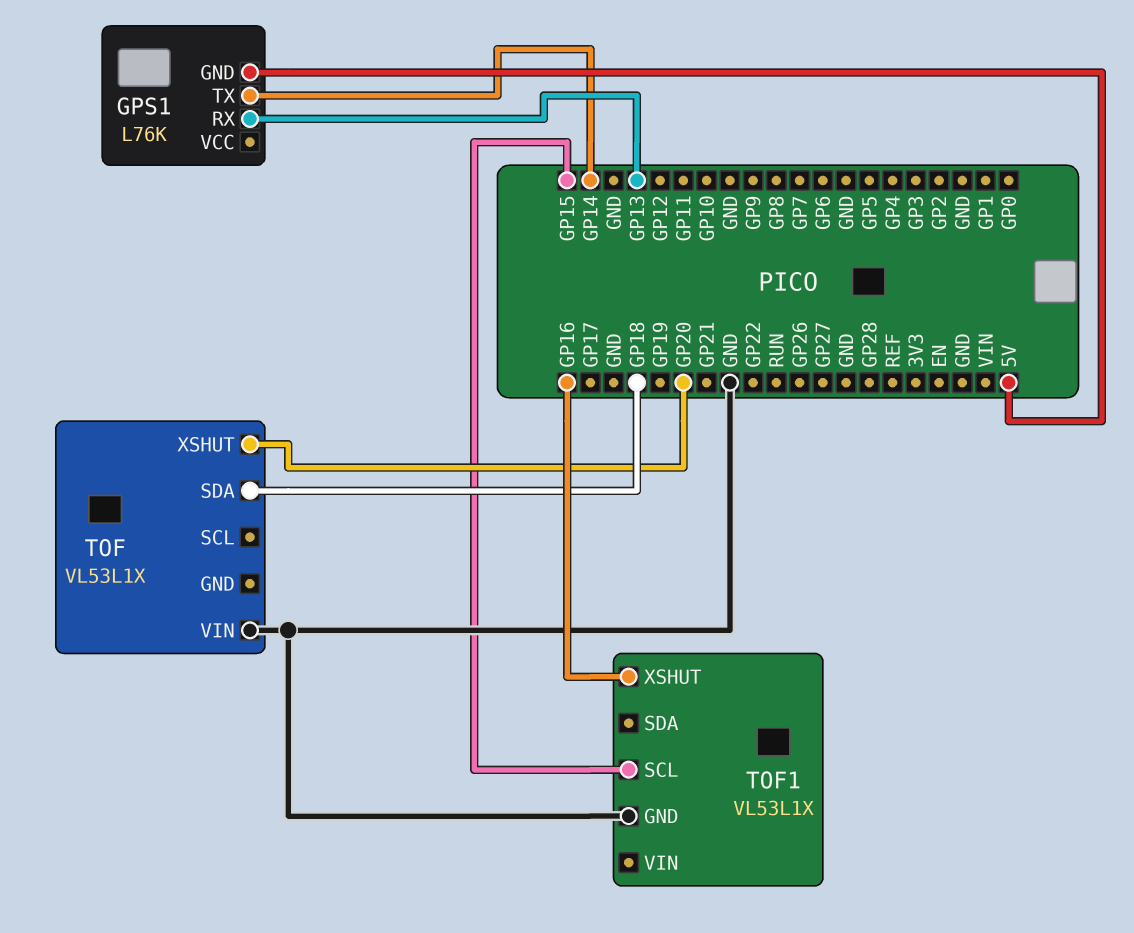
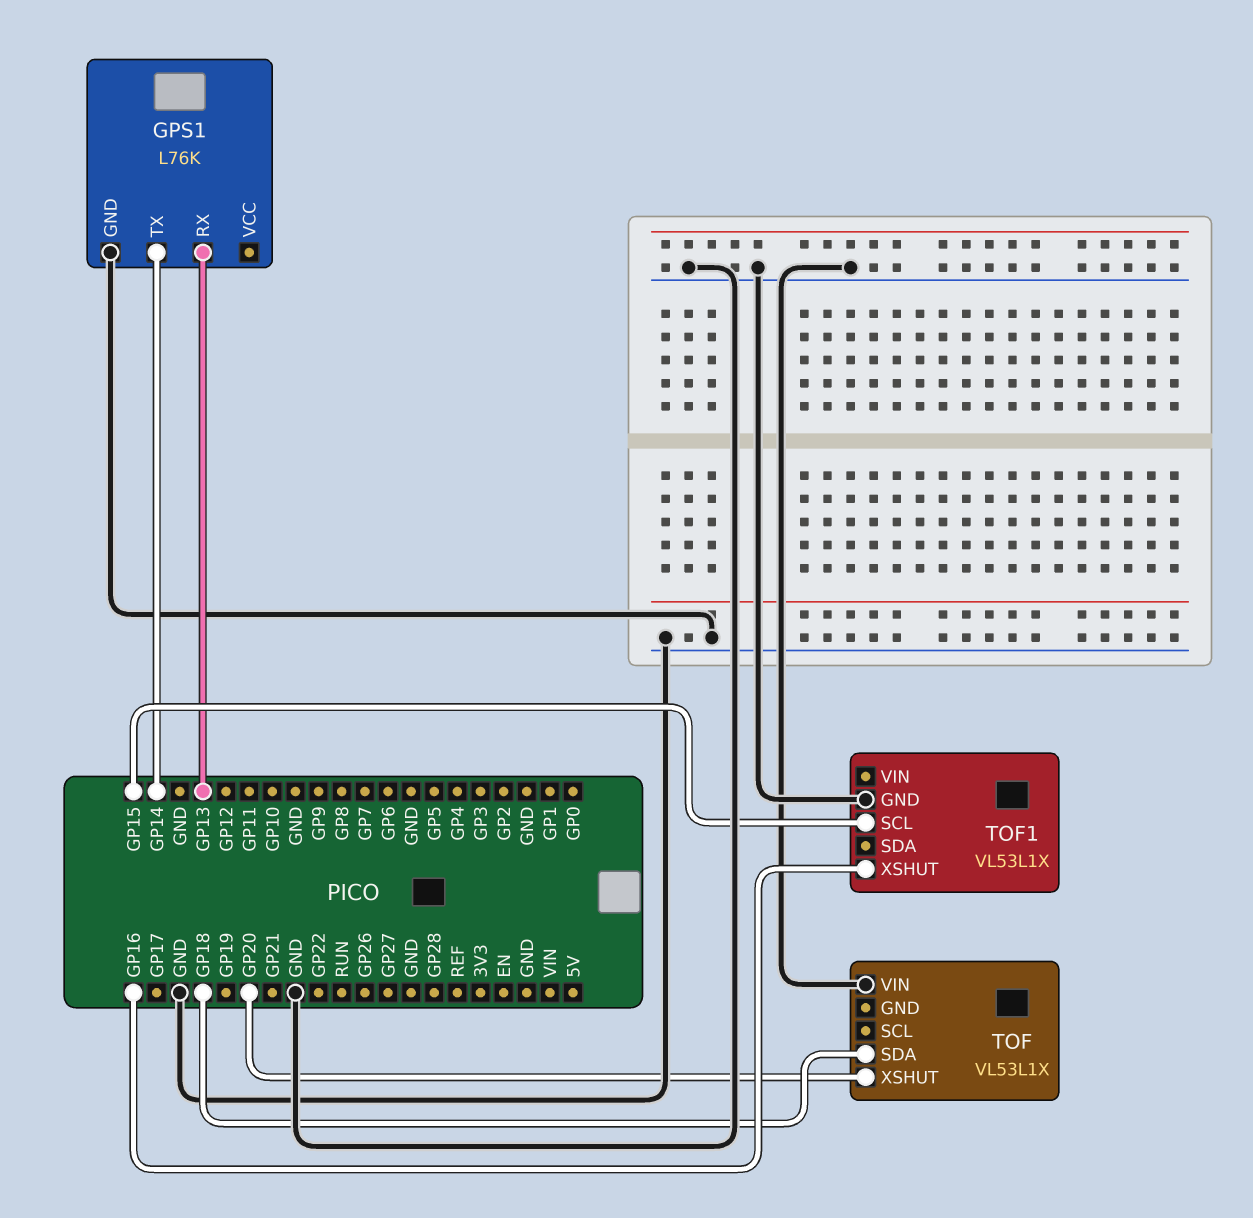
GPS1 pin GND: 5V -> GND

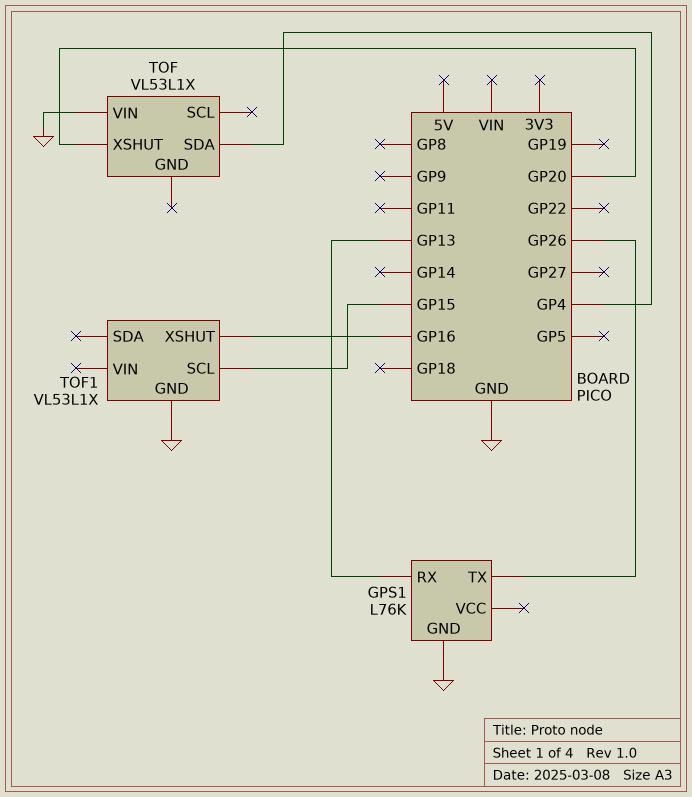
GPS1 pin TX: GP14 -> GP26
TOF pin SDA: GP18 -> GP4

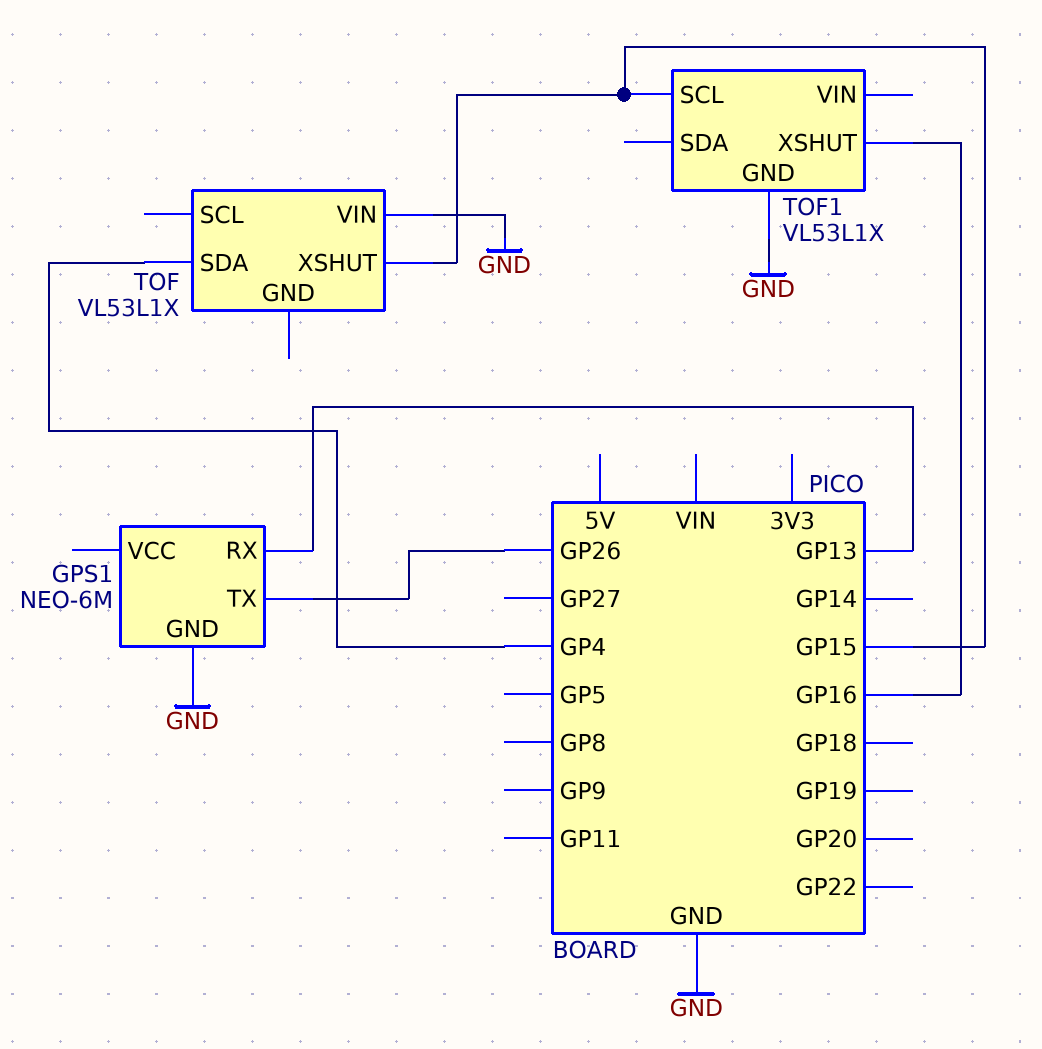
GPS1: L76K -> NEO-6M
TOF pin XSHUT: GP20 -> GP15

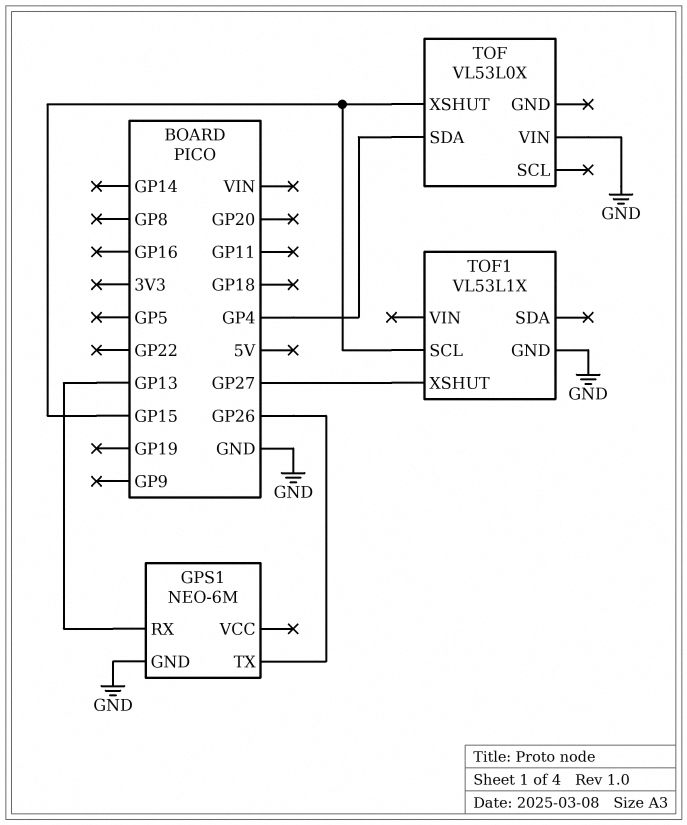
TOF: VL53L1X -> VL53L0X
TOF1 pin XSHUT: GP16 -> GP27

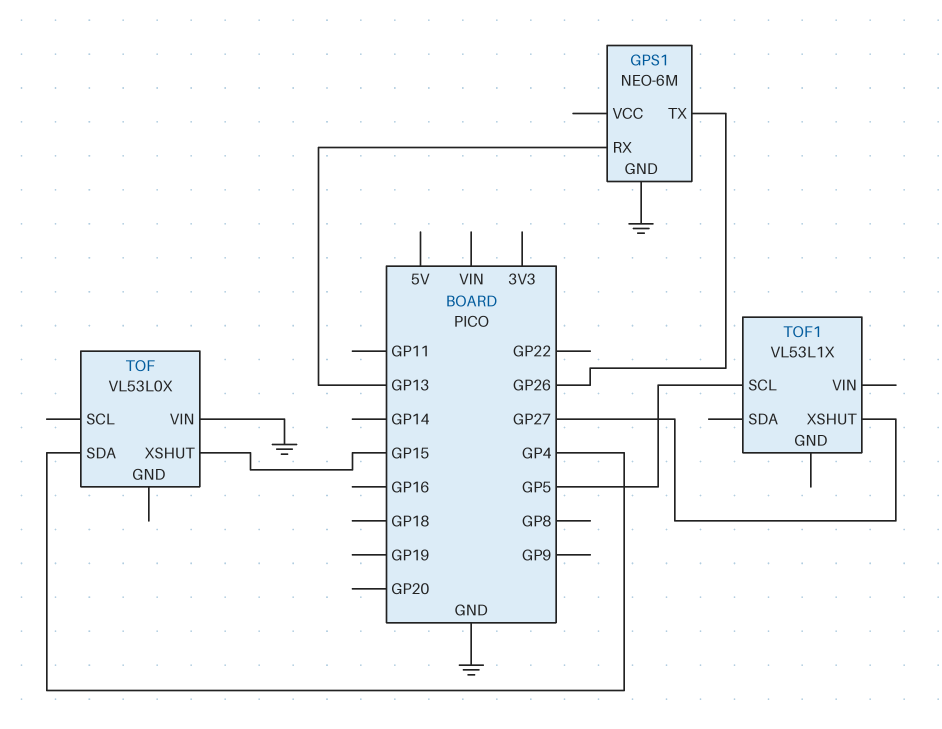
TOF1 pin GND: GND -> none
TOF1 pin SCL: GP15 -> GP5

